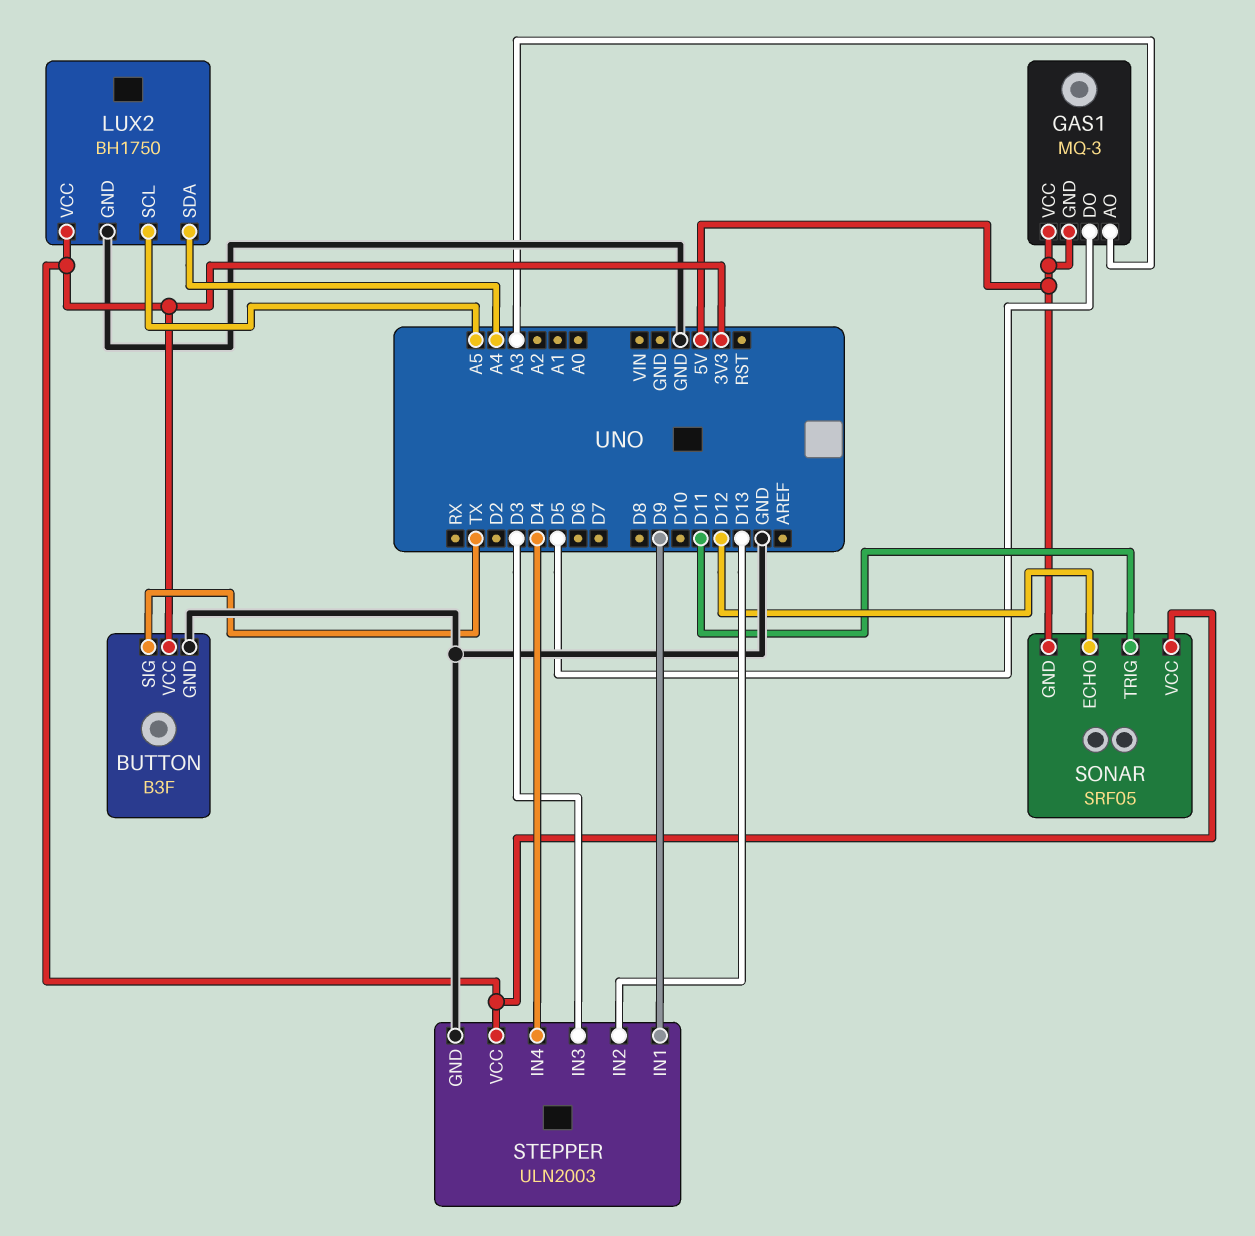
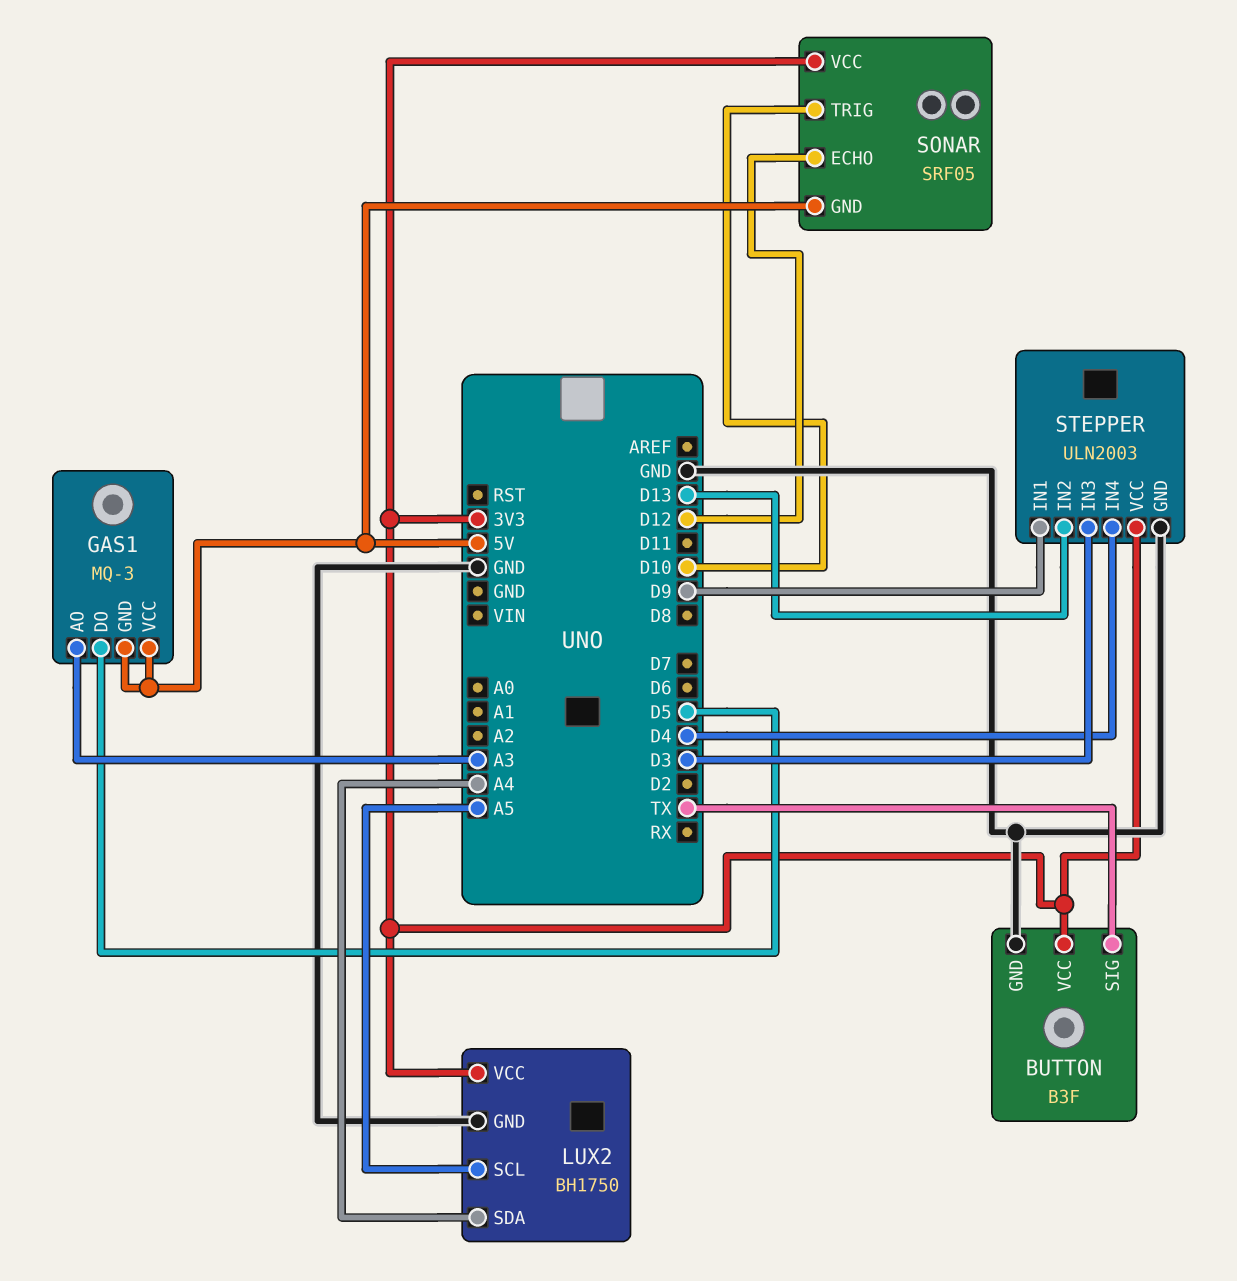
SONAR pin TRIG: D11 -> D10

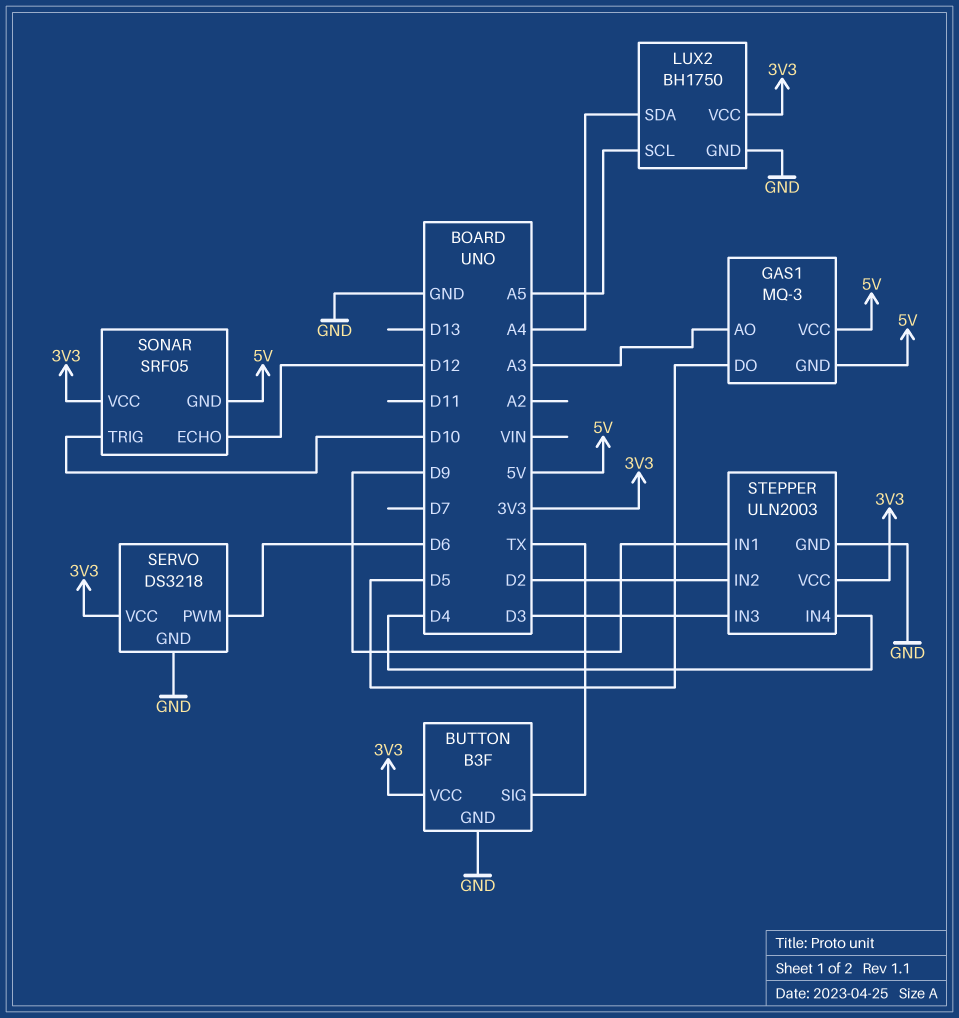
SERVO: none -> DS3218
SERVO pin GND: none -> GND
SERVO pin PWM: none -> D6
SERVO pin VCC: none -> 3V3
STEPPER pin IN2: D13 -> D2

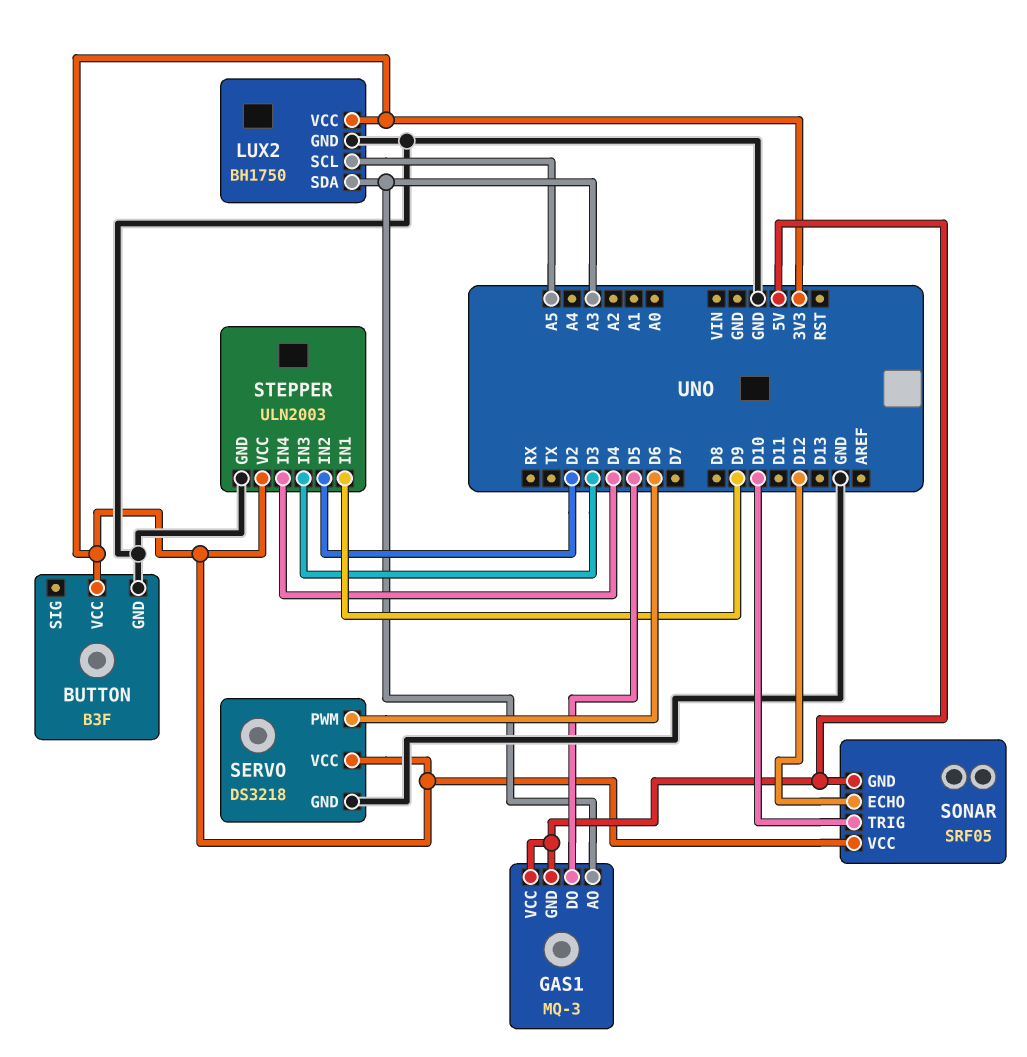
BUTTON pin SIG: TX -> none
LUX2 pin SDA: A4 -> A3

